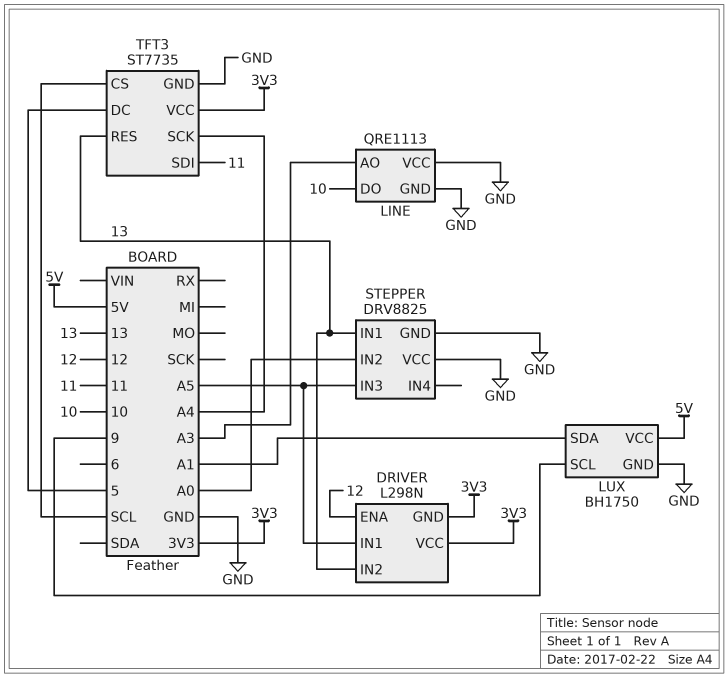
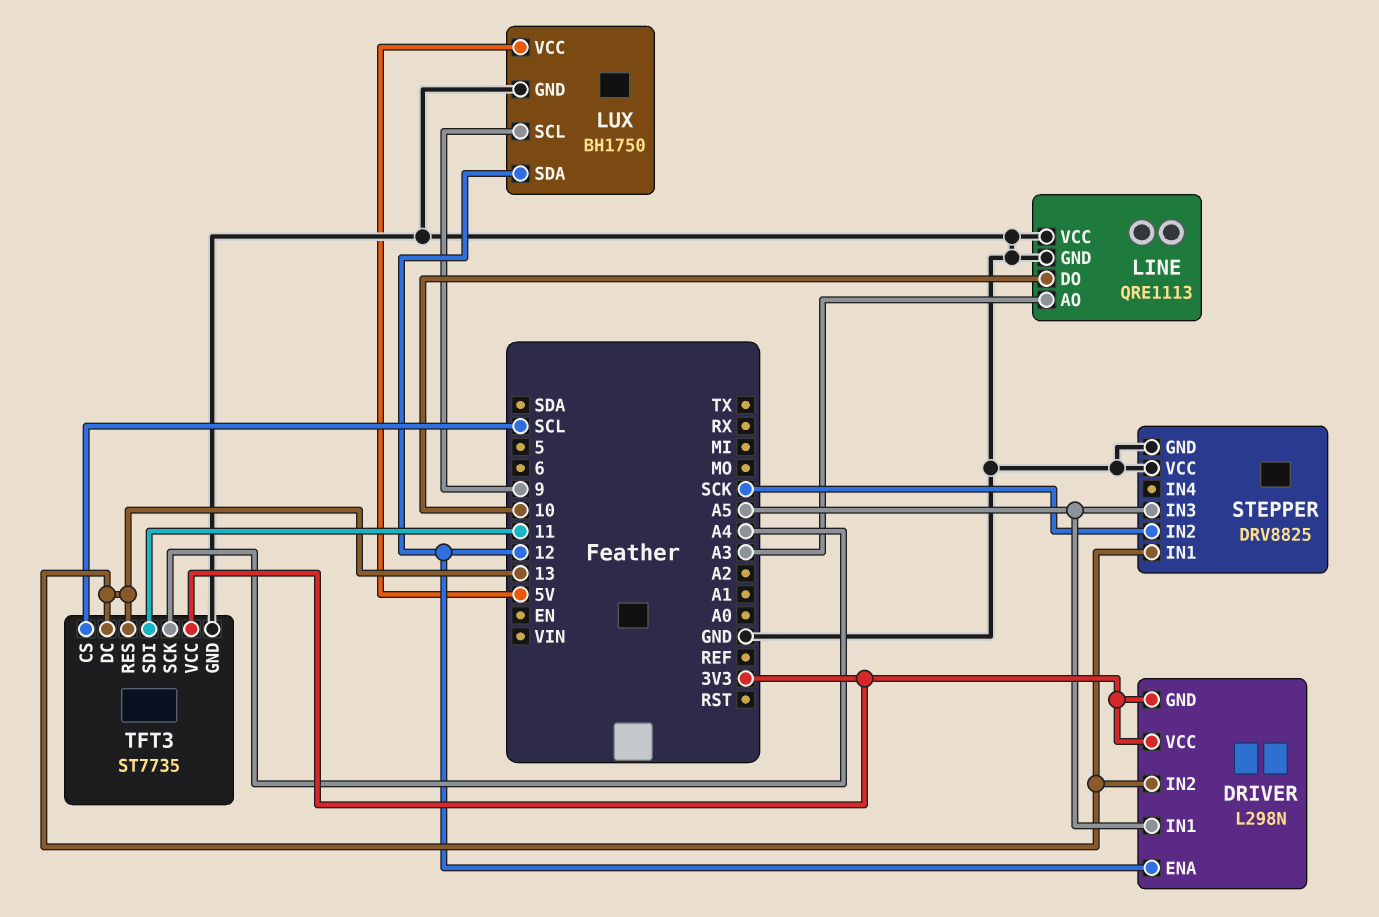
LUX pin SDA: A1 -> 12
STEPPER pin IN2: A0 -> SCK
TFT3 pin DC: 5 -> 13

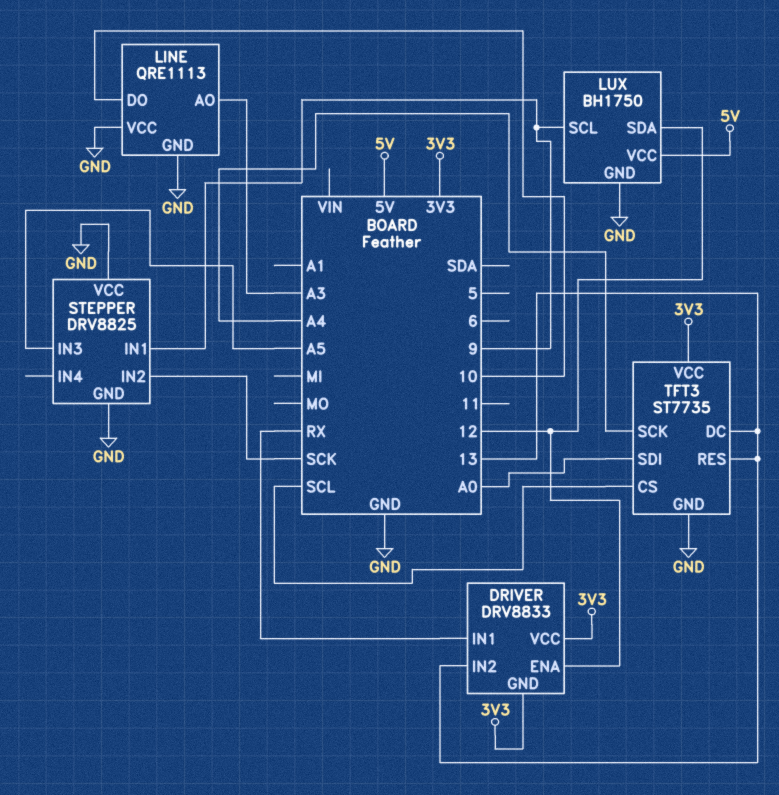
DRIVER: L298N -> DRV8833
DRIVER pin IN1: A5 -> RX
STEPPER pin IN1: 13 -> 9
TFT3 pin SDI: 11 -> A0

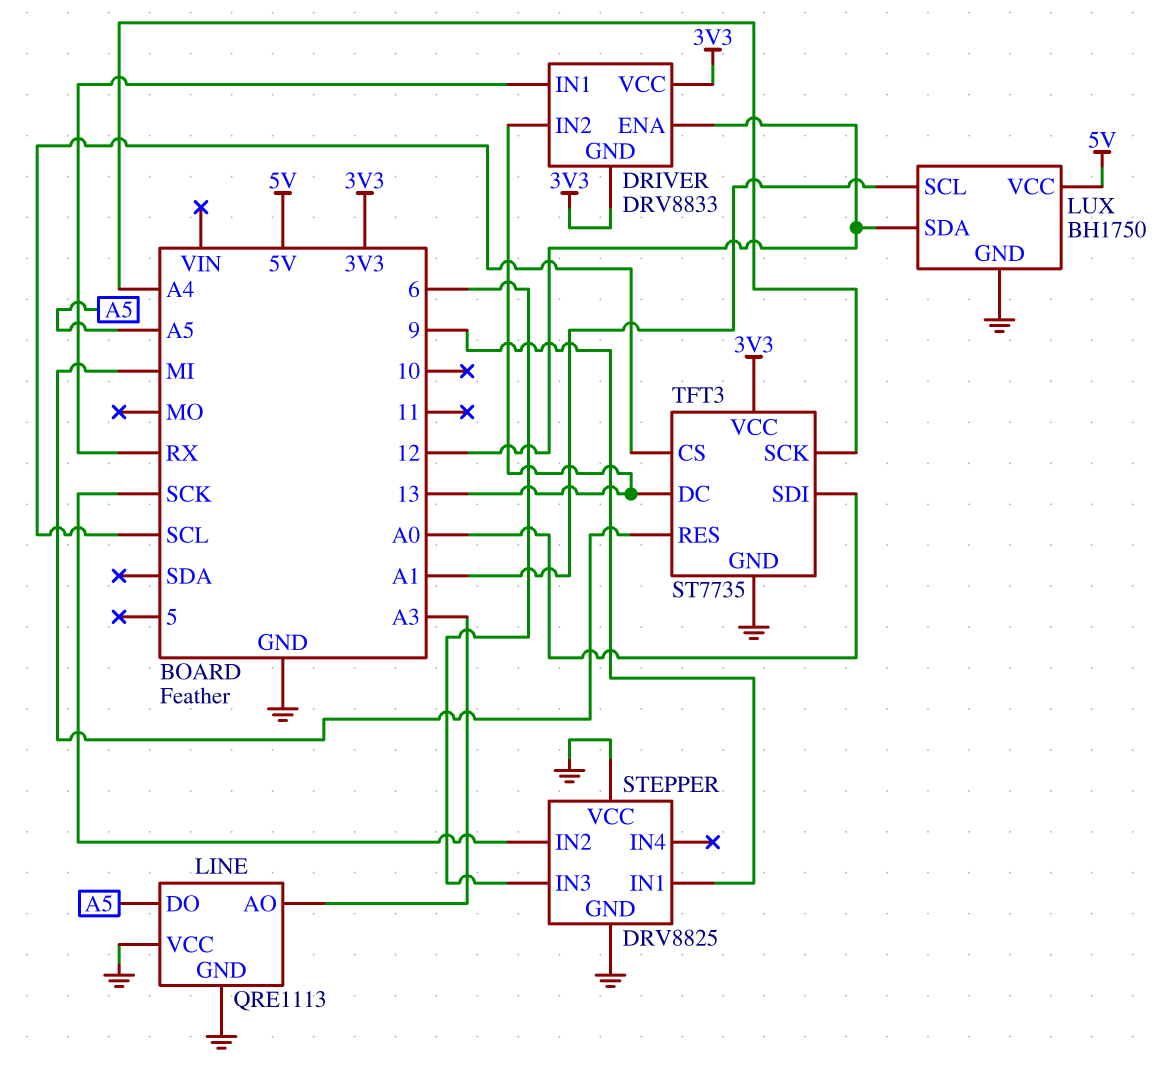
LINE pin DO: 10 -> A5
LUX pin SCL: 9 -> A1
STEPPER pin IN3: A5 -> 6
TFT3 pin RES: 13 -> MI

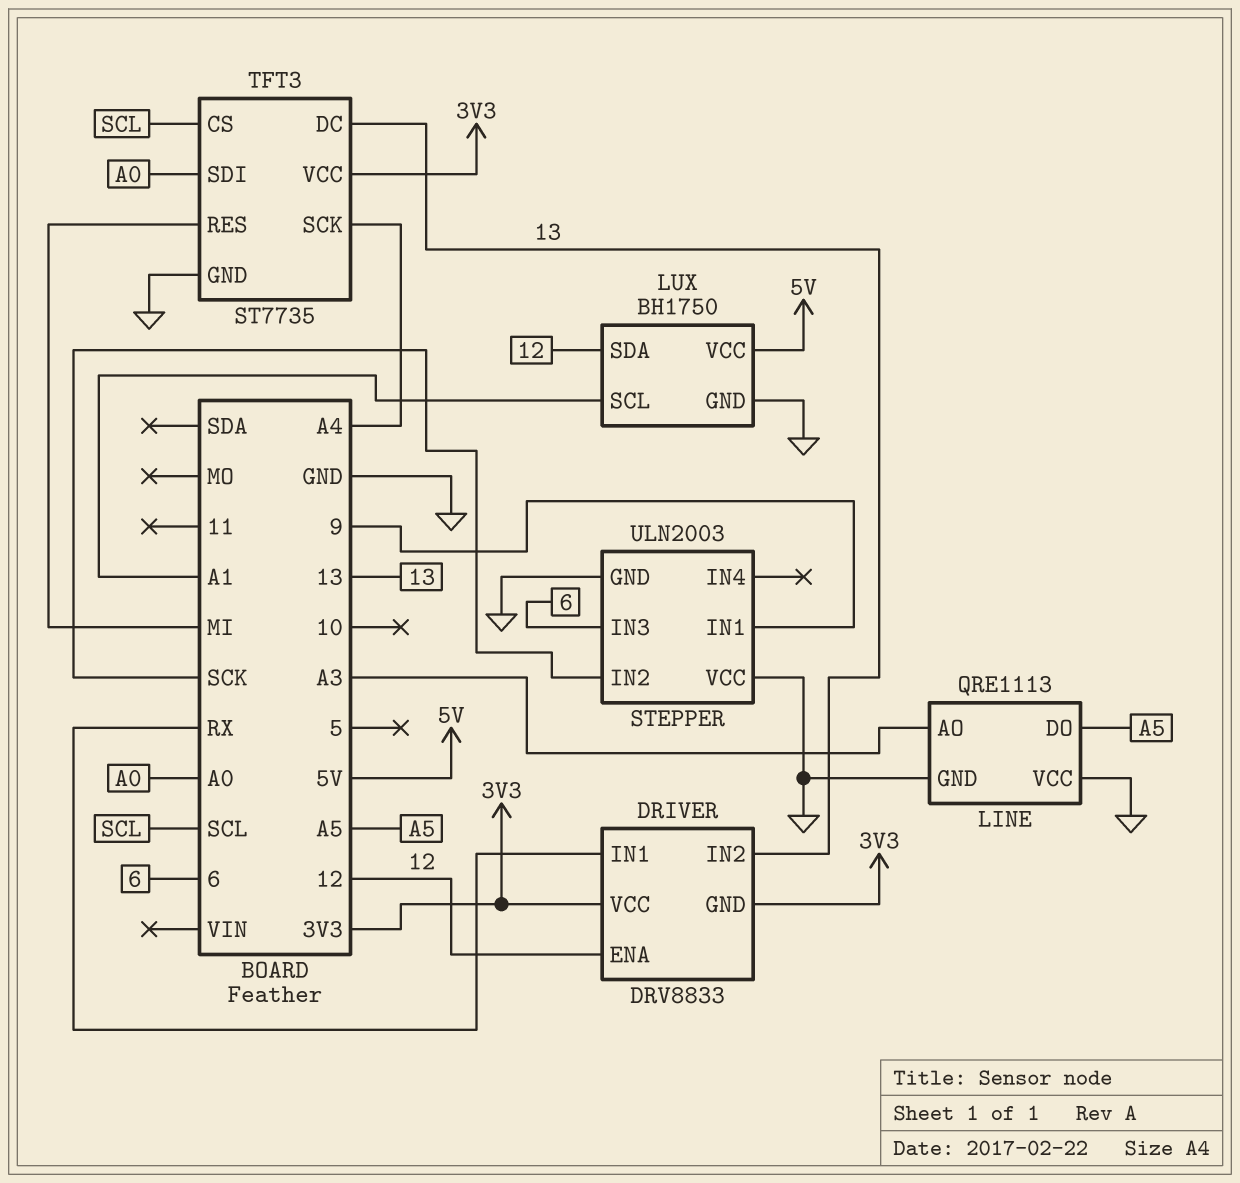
STEPPER: DRV8825 -> ULN2003

